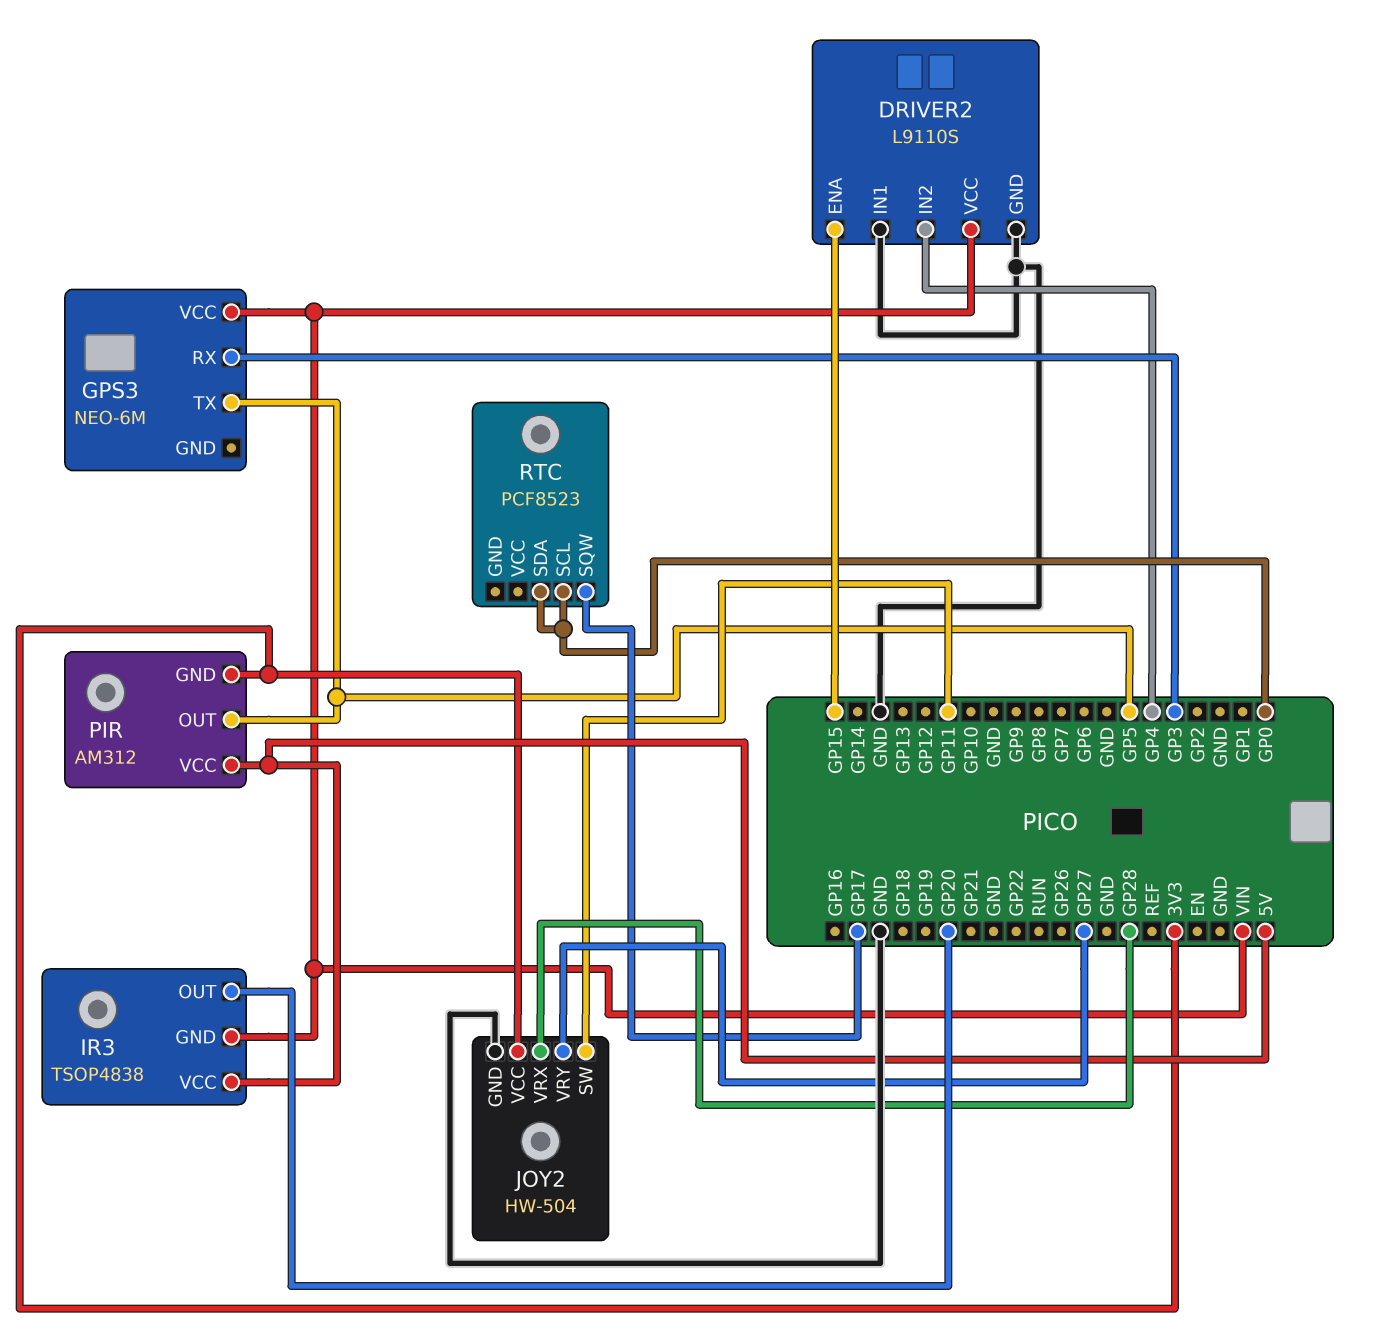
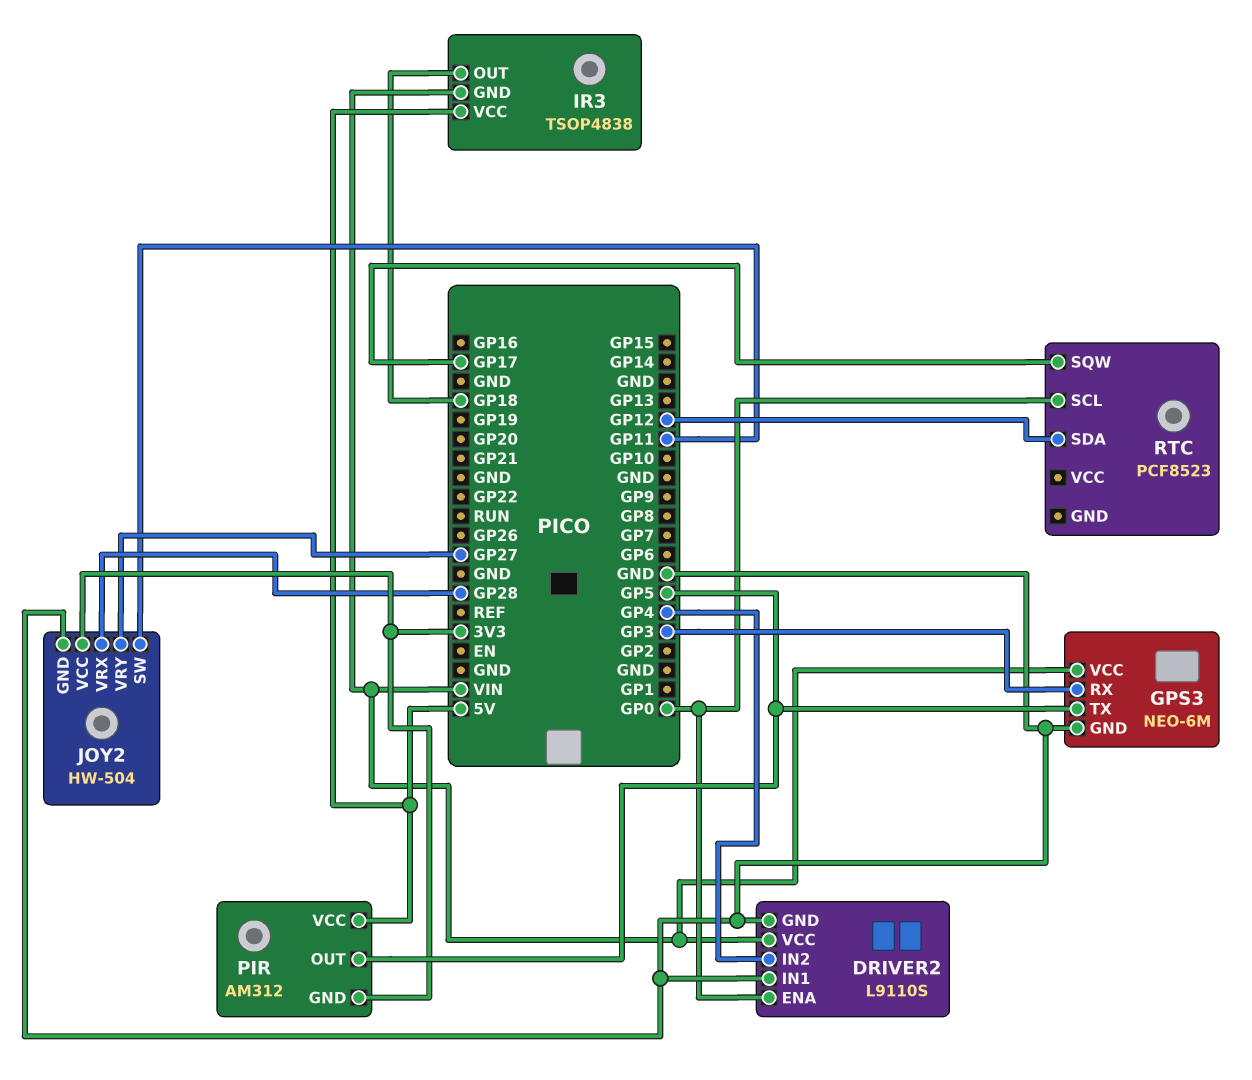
DRIVER2 pin ENA: GP15 -> GP0
GPS3 pin GND: none -> GND
IR3 pin OUT: GP20 -> GP18
RTC pin SDA: GP0 -> GP12

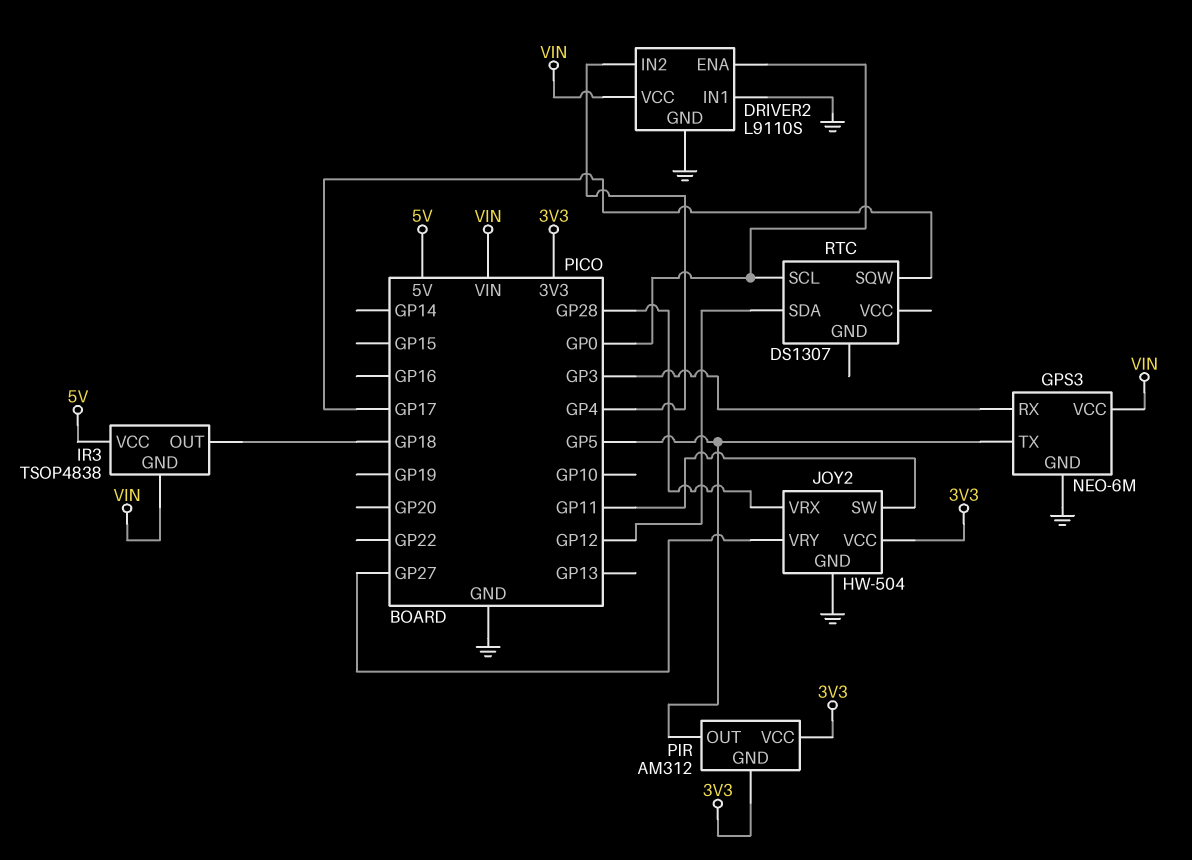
PIR pin VCC: 5V -> 3V3
RTC: PCF8523 -> DS1307

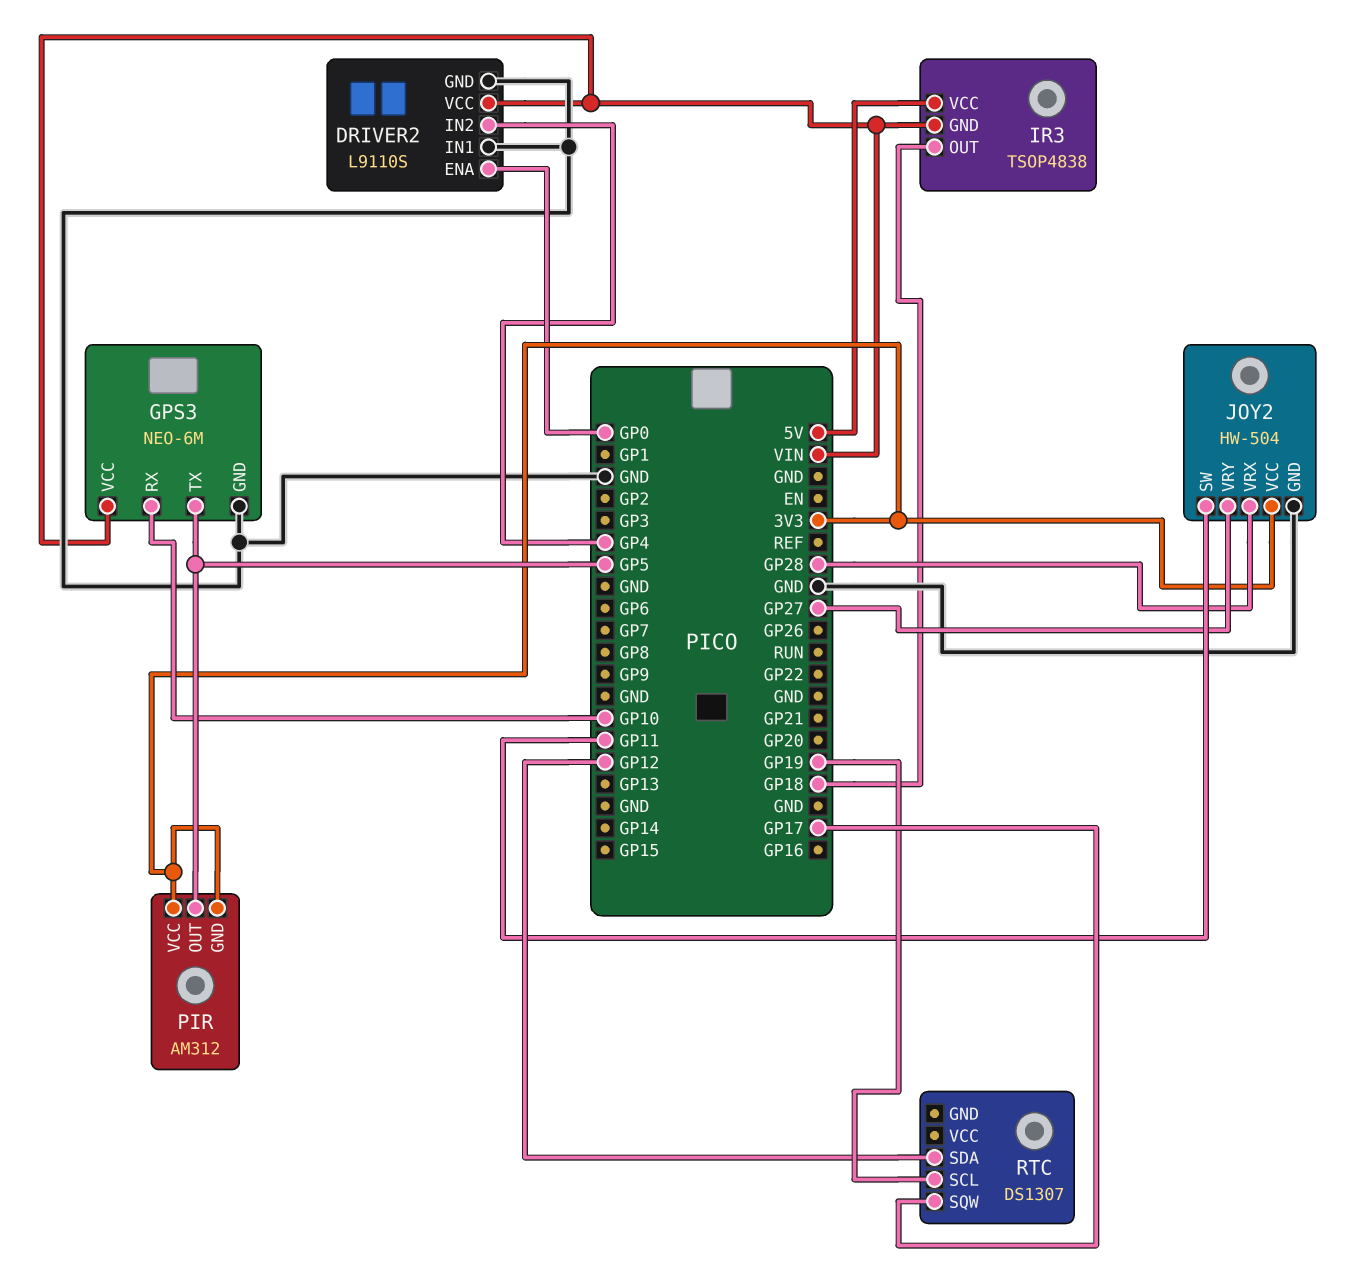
GPS3 pin RX: GP3 -> GP10
RTC pin SCL: GP0 -> GP19

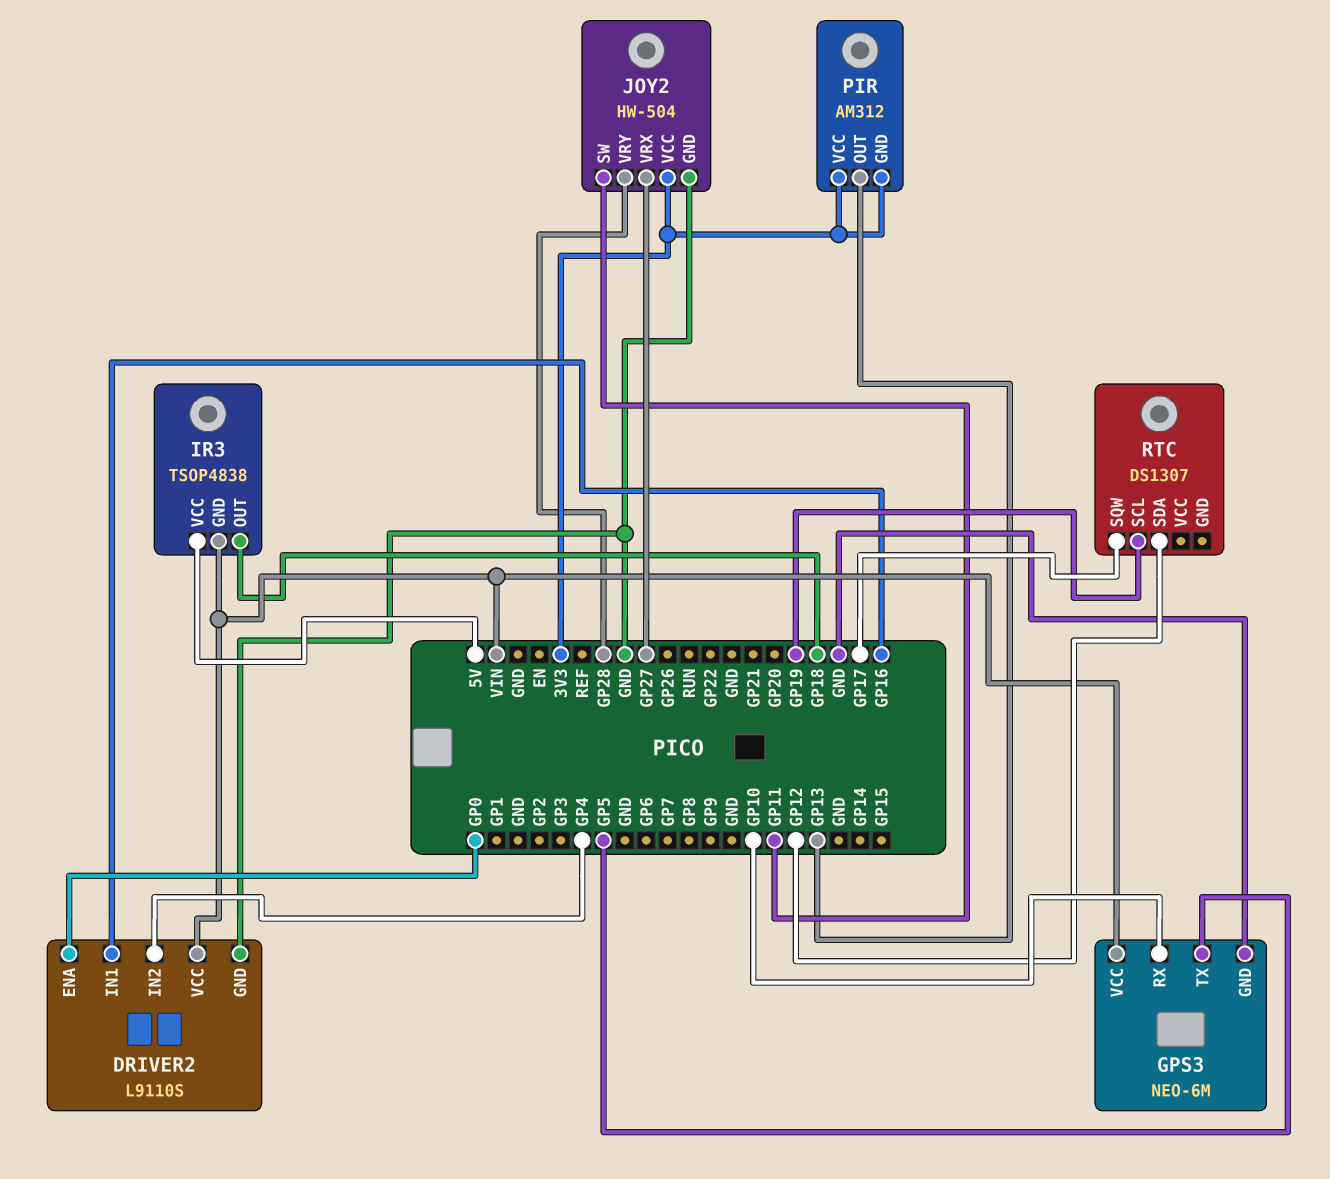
DRIVER2 pin IN1: GND -> GP16
JOY2 pin VRX: GP28 -> GP27
JOY2 pin VRY: GP27 -> GP28
PIR pin OUT: GP5 -> GP13

